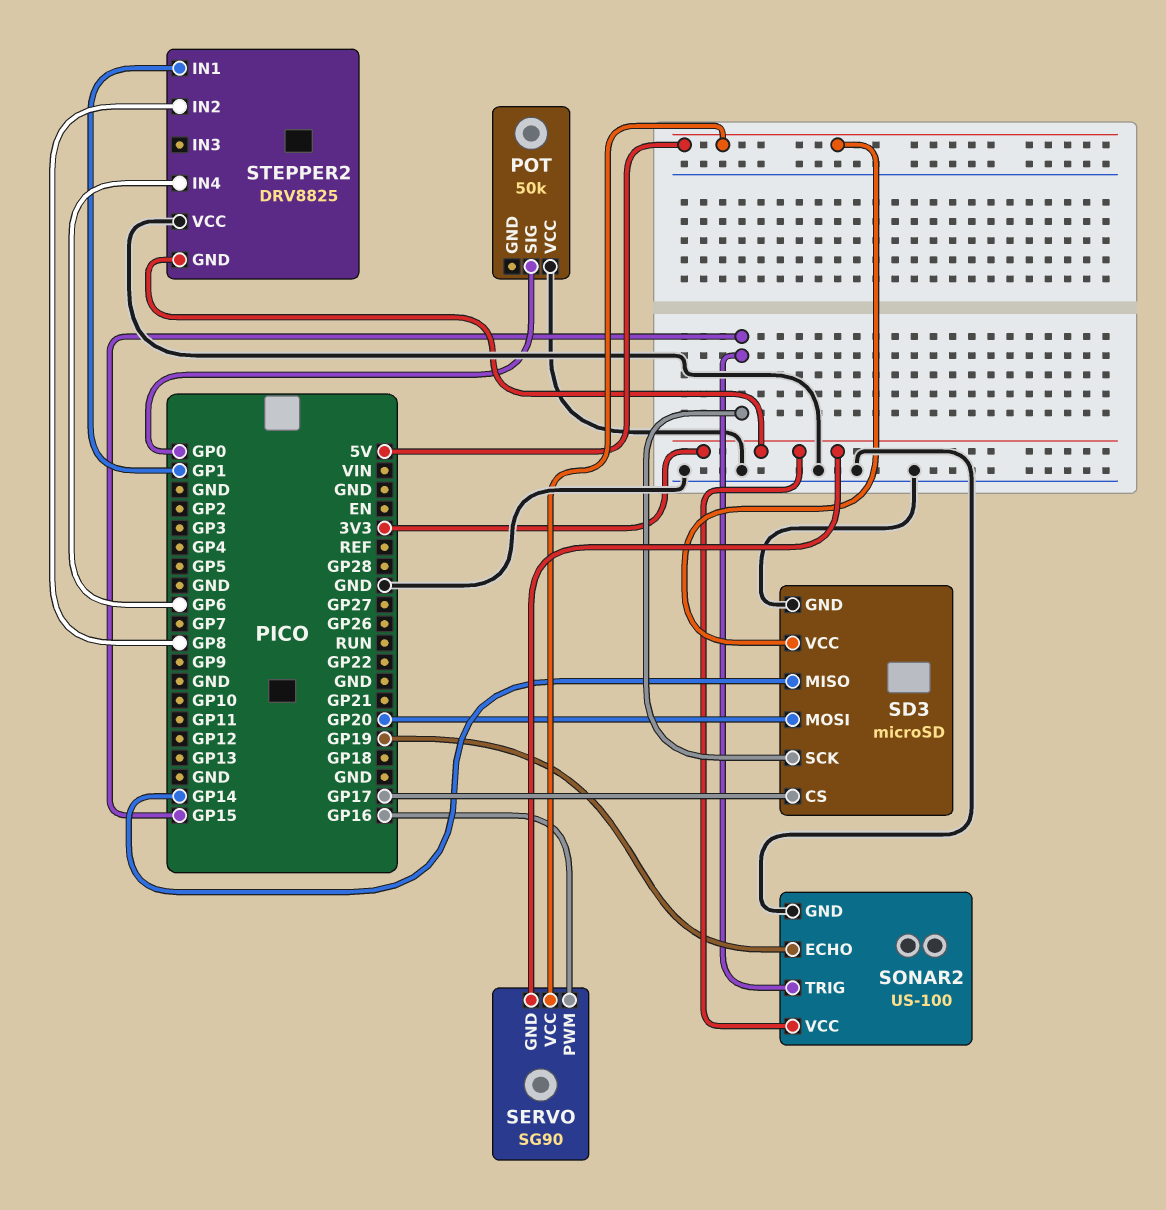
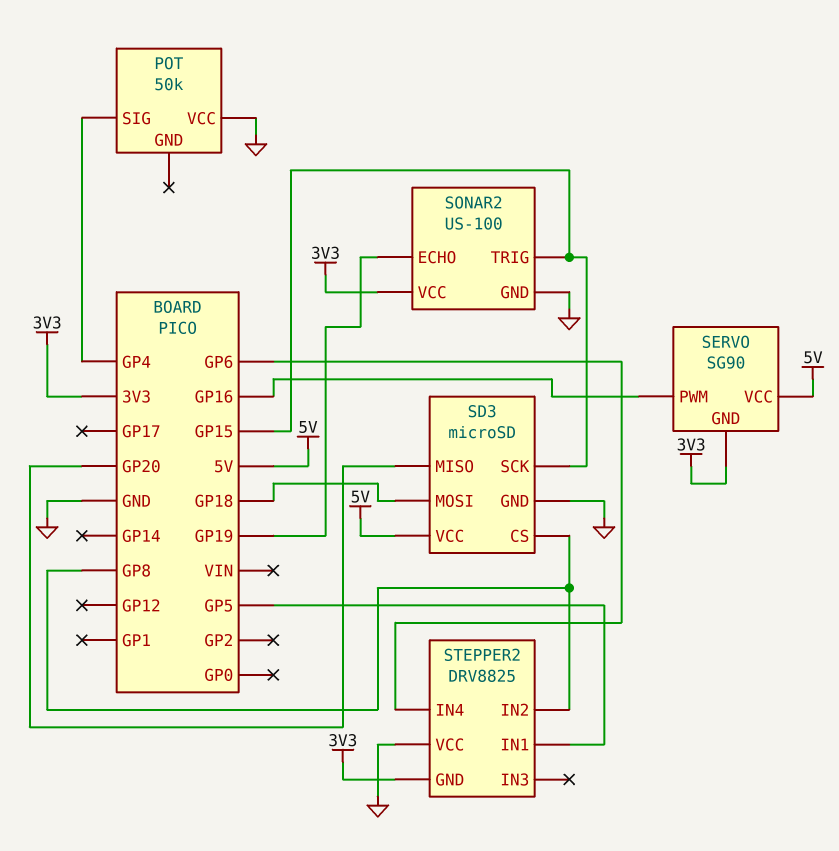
POT pin SIG: GP0 -> GP4
SD3 pin CS: GP17 -> GP8
SD3 pin MISO: GP14 -> GP20
SD3 pin MOSI: GP20 -> GP18
STEPPER2 pin IN1: GP1 -> GP5

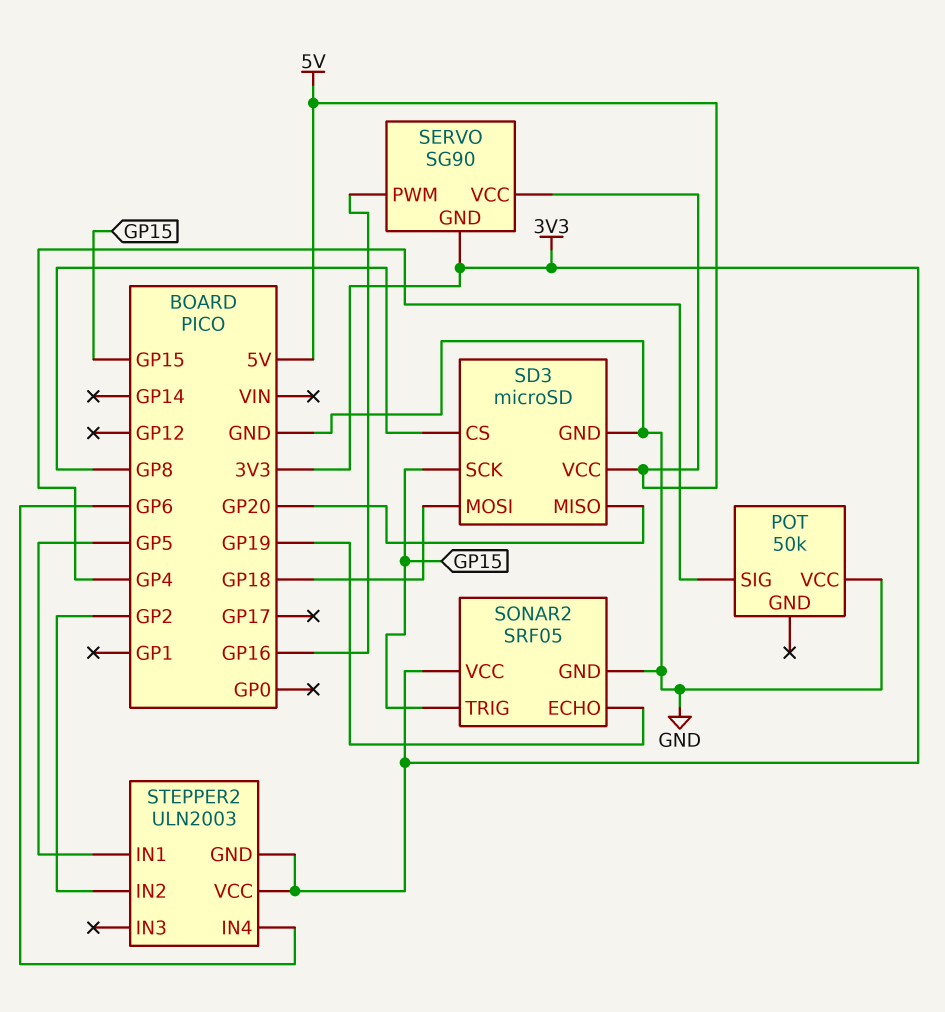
SONAR2: US-100 -> SRF05
STEPPER2: DRV8825 -> ULN2003
STEPPER2 pin IN2: GP8 -> GP2
STEPPER2 pin VCC: GND -> 3V3

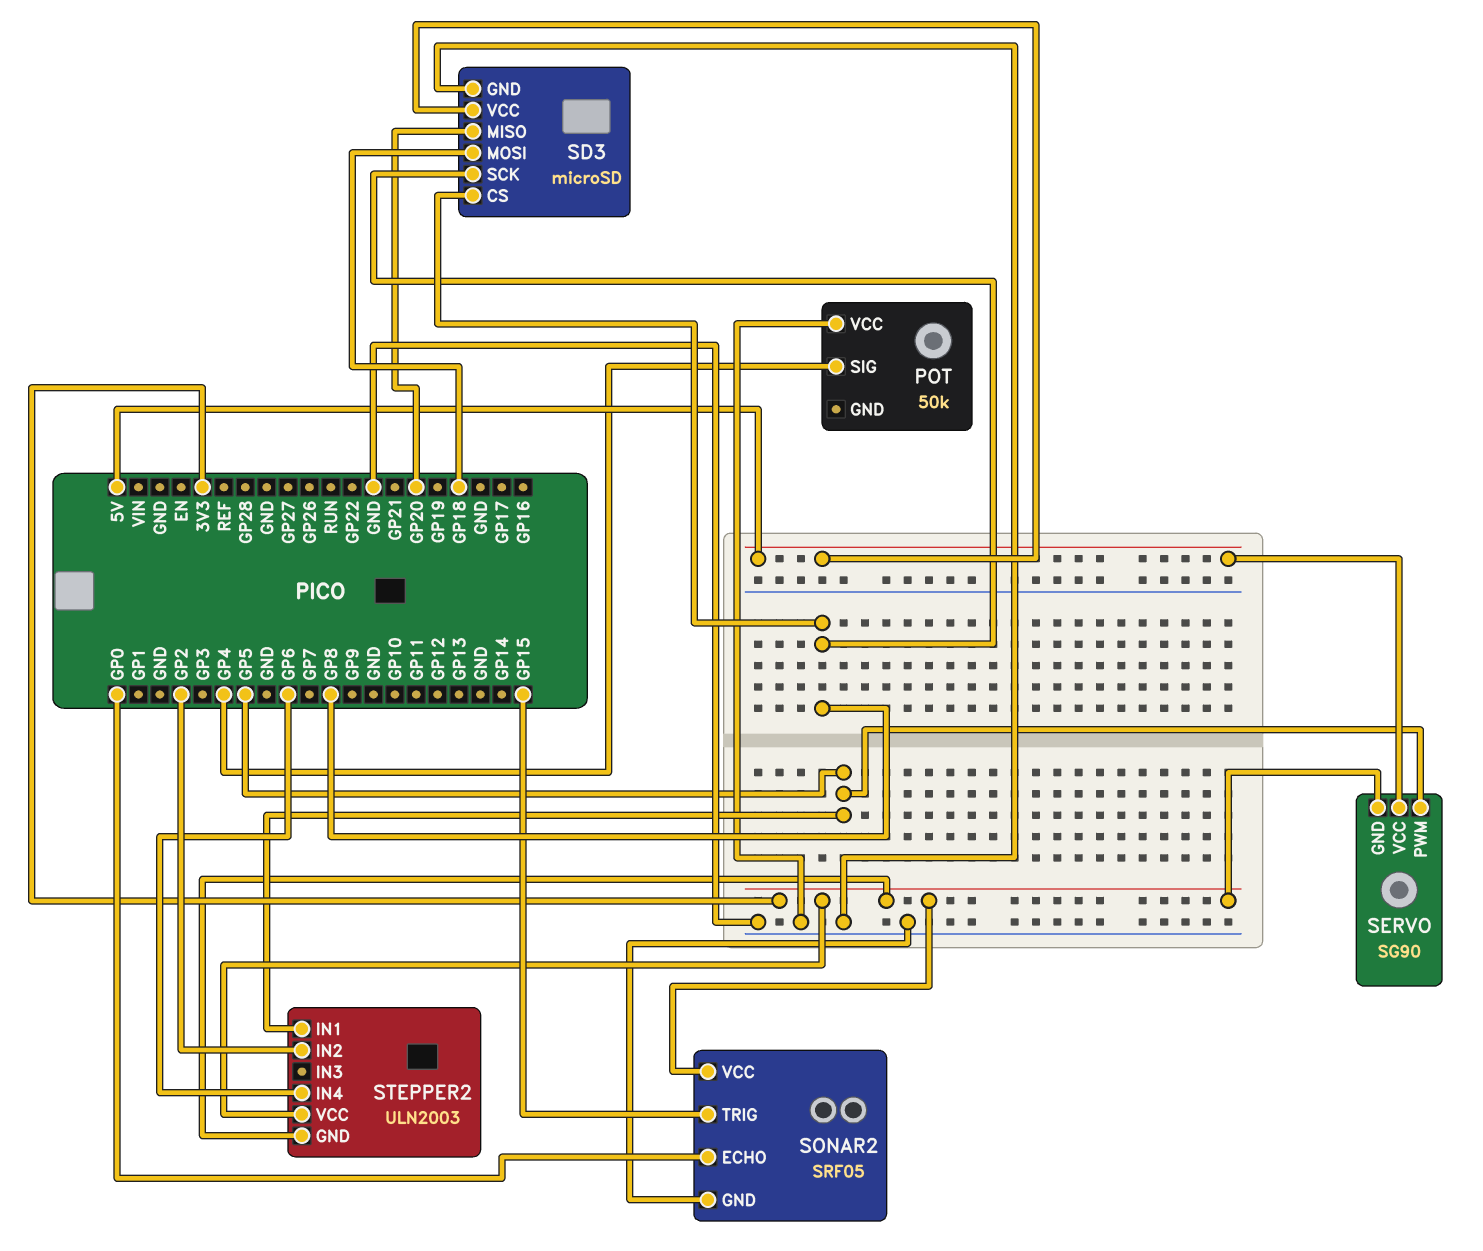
SD3 pin SCK: GP15 -> GP8
SERVO pin PWM: GP16 -> GP5
SONAR2 pin ECHO: GP19 -> GP0

